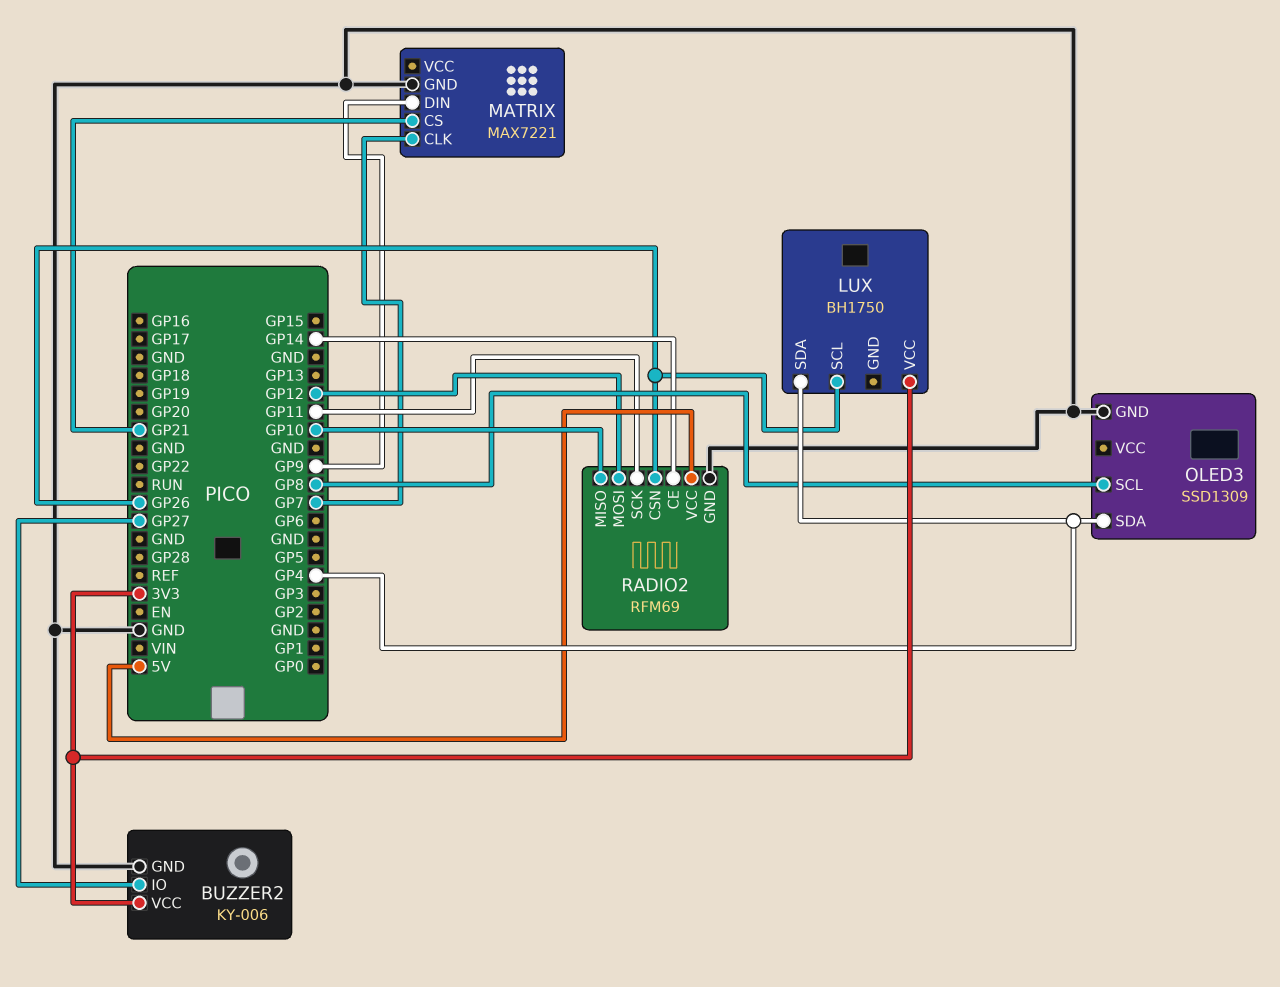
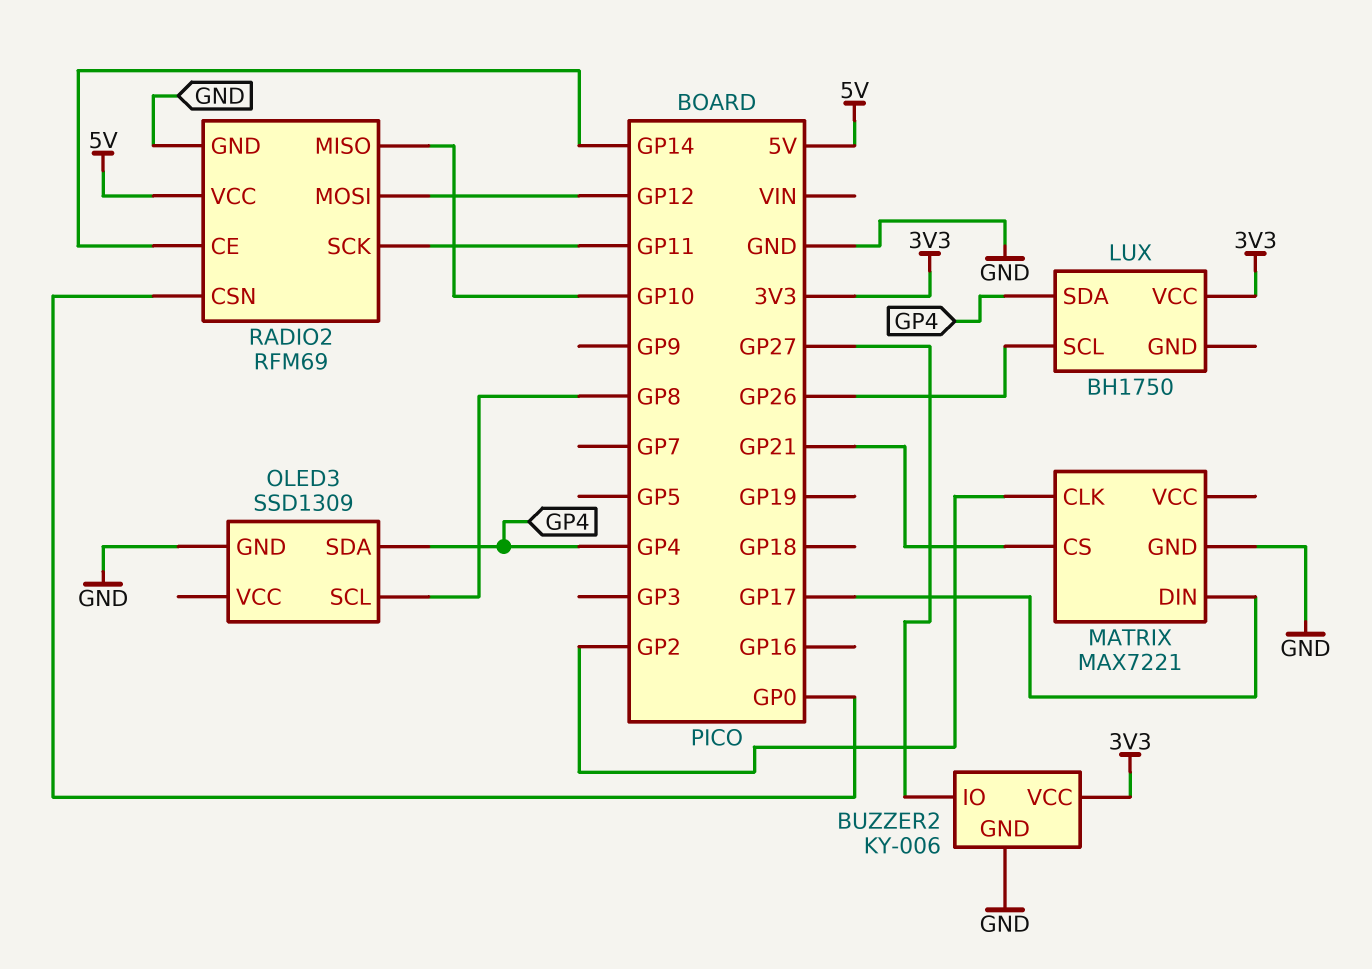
MATRIX pin CLK: GP7 -> GP2
MATRIX pin DIN: GP9 -> GP17
RADIO2 pin CSN: GP26 -> GP0

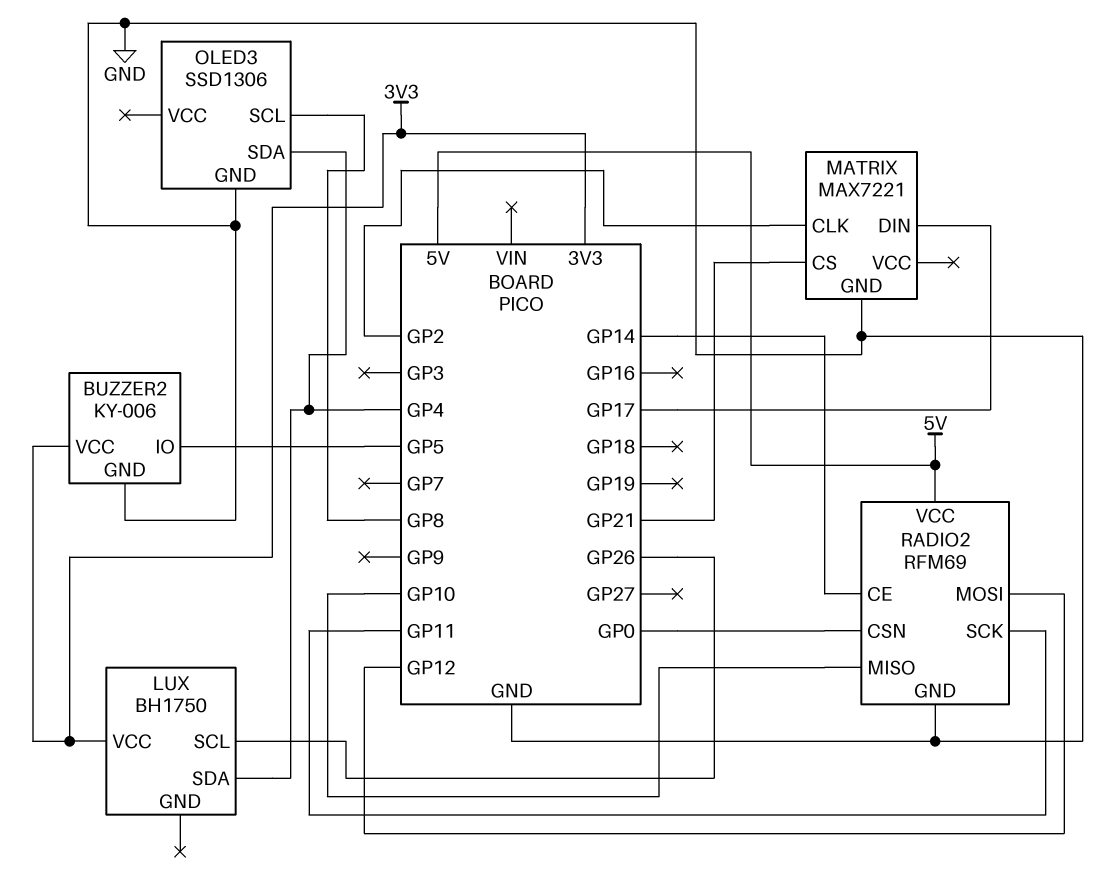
BUZZER2 pin IO: GP27 -> GP5
OLED3: SSD1309 -> SSD1306

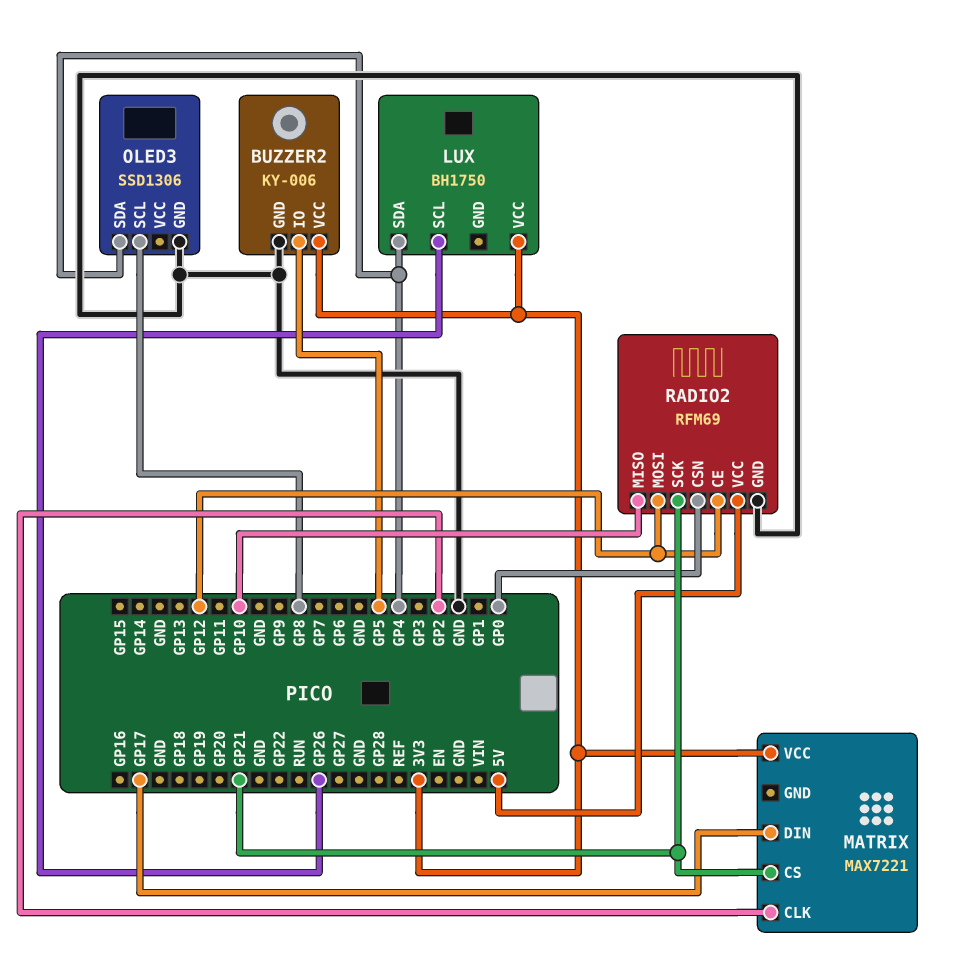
MATRIX pin GND: GND -> none
MATRIX pin VCC: none -> 3V3
RADIO2 pin CE: GP14 -> GP12
RADIO2 pin SCK: GP11 -> GP21

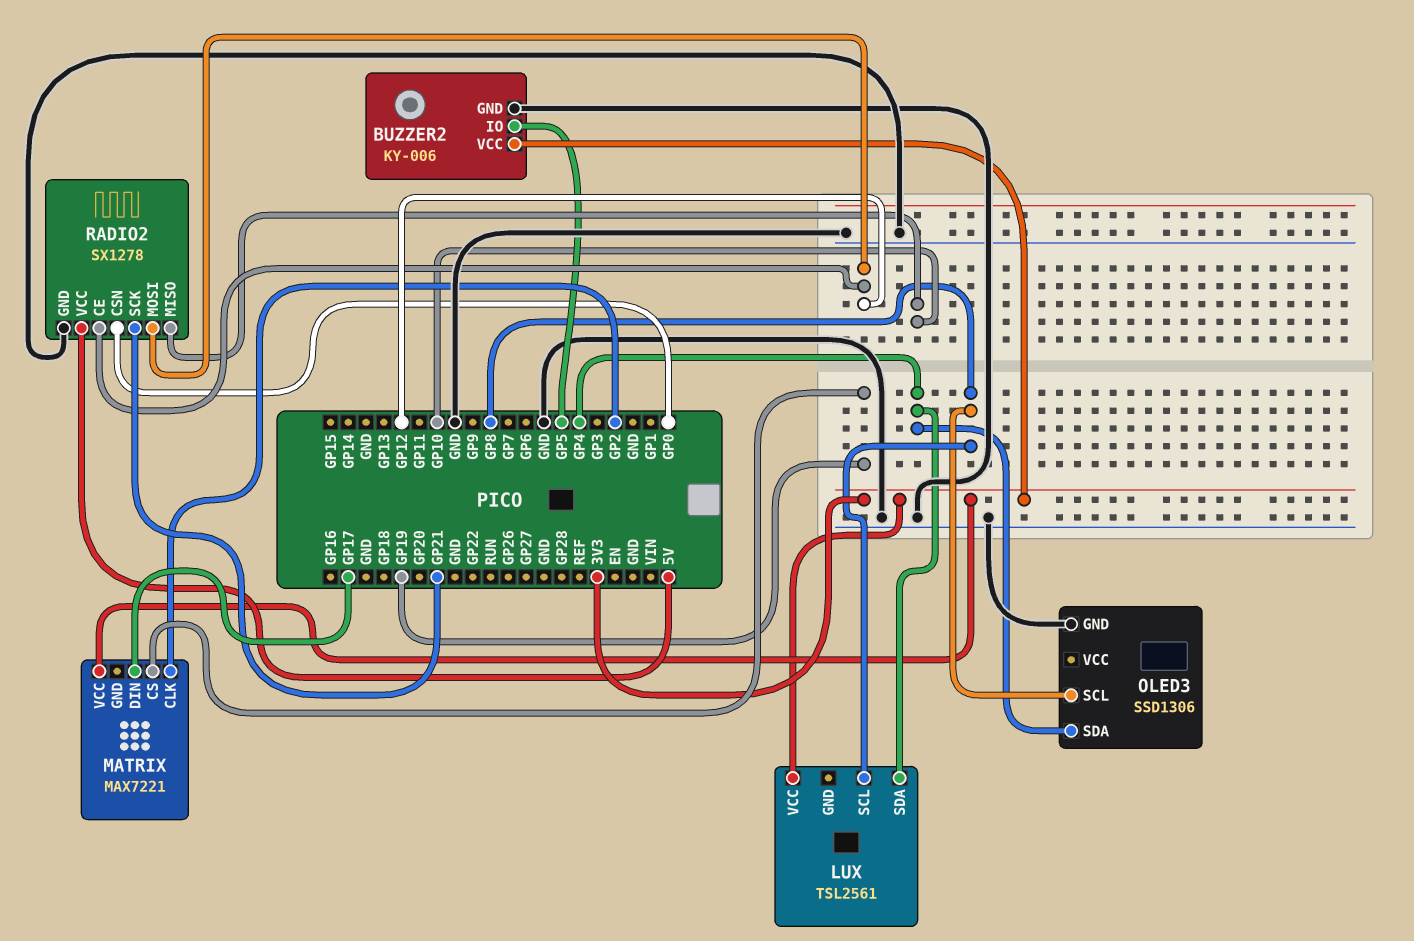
LUX: BH1750 -> TSL2561
LUX pin SCL: GP26 -> GP8
MATRIX pin CS: GP21 -> GP19
RADIO2: RFM69 -> SX1278

